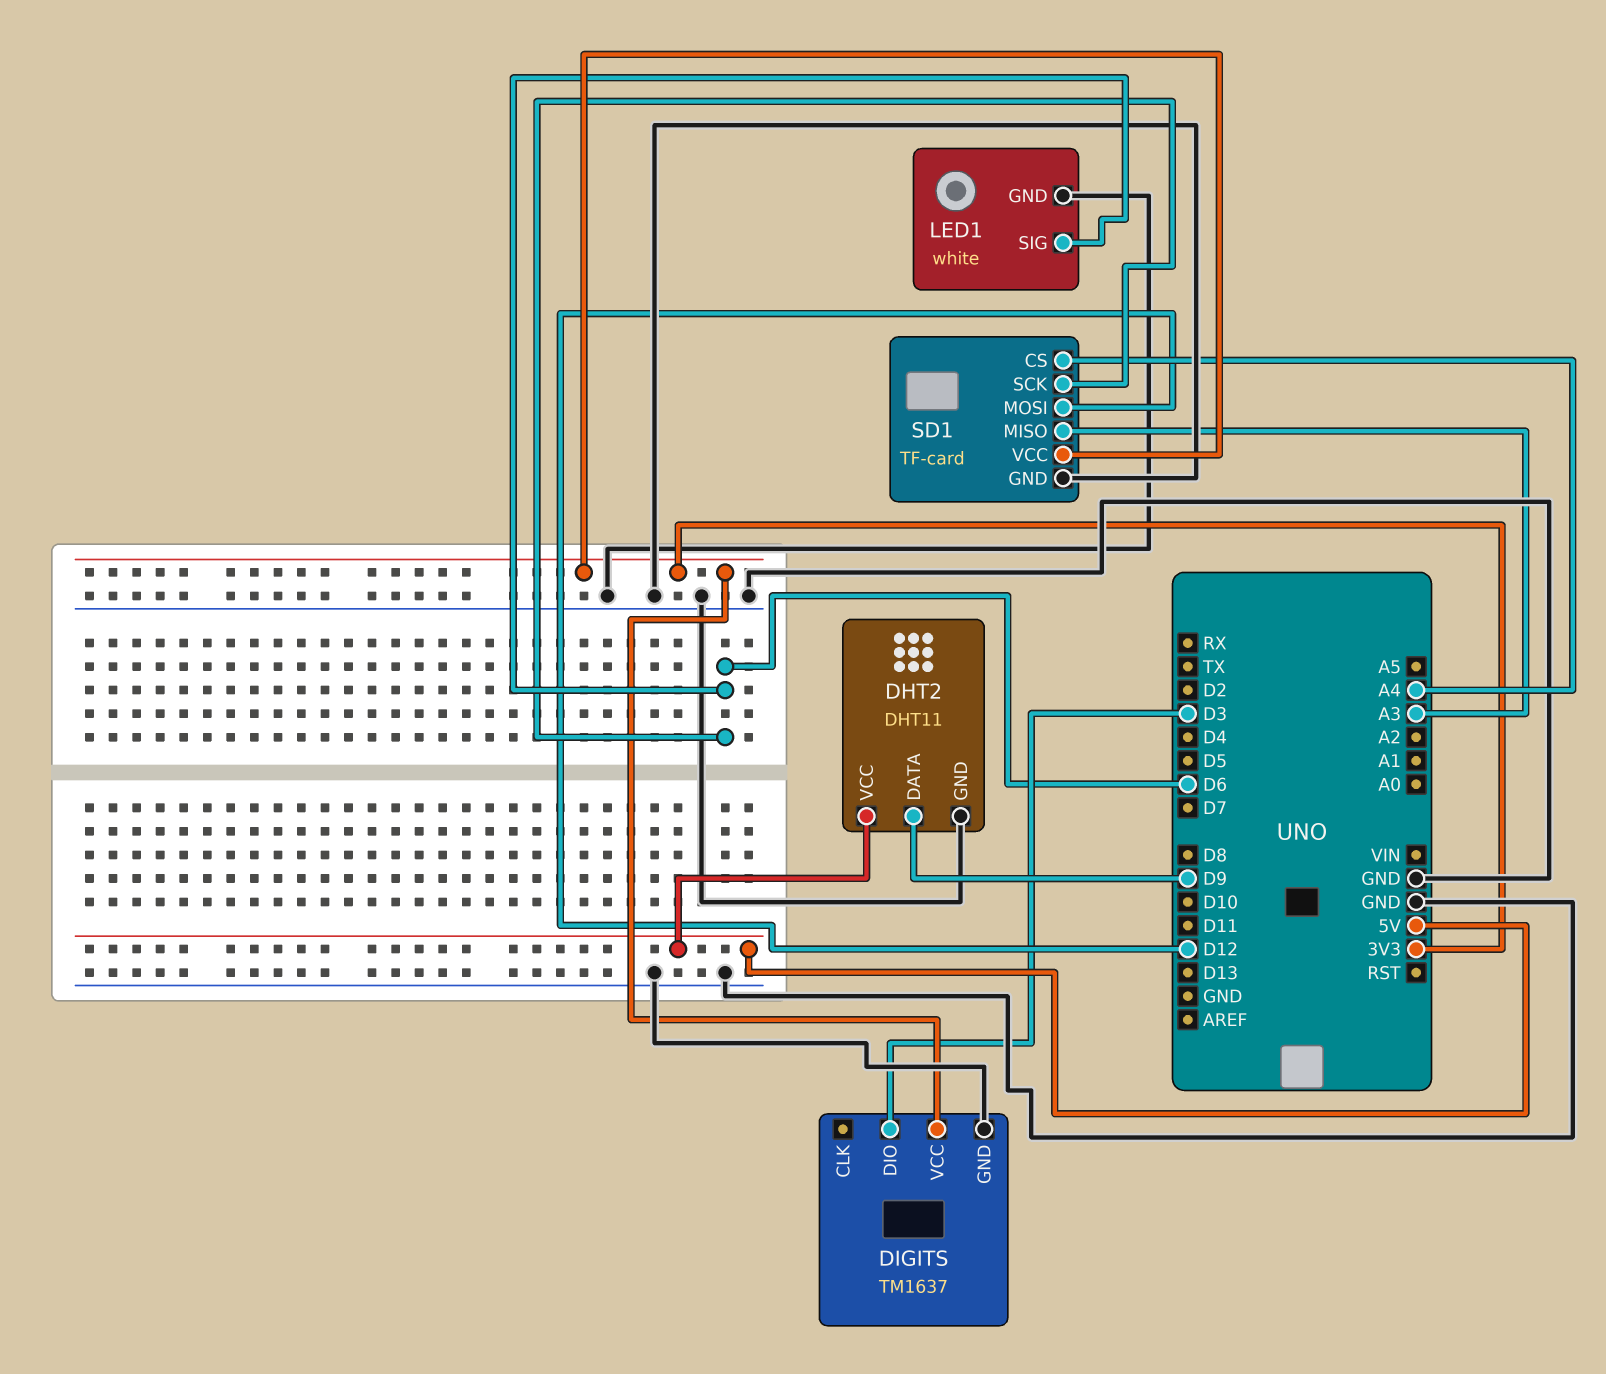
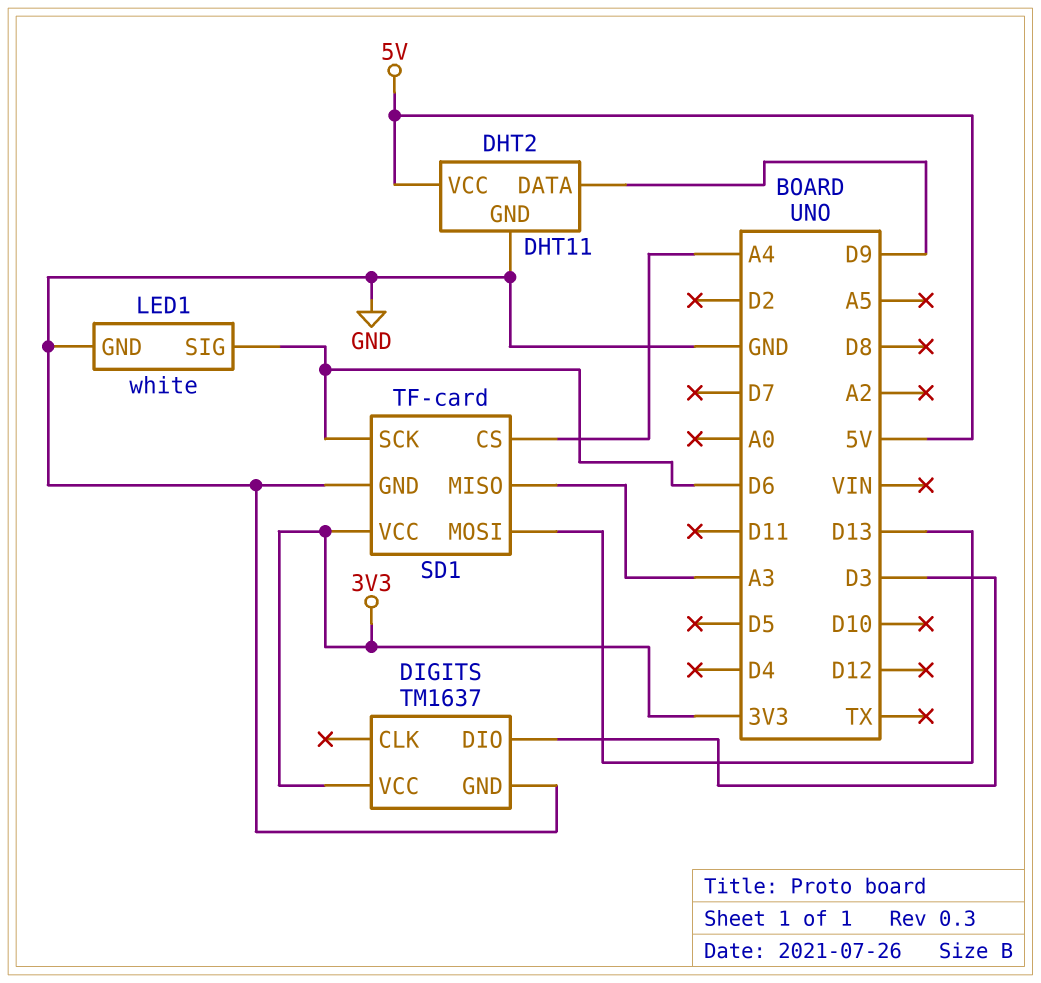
SD1 pin MOSI: D12 -> D13

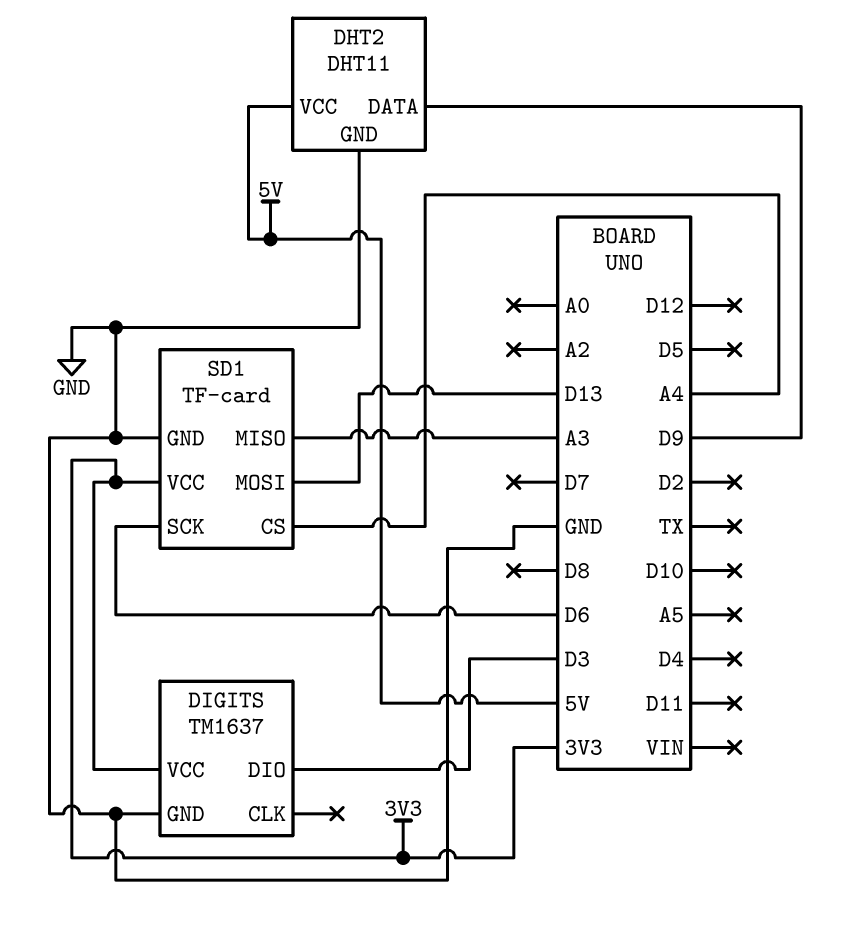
LED1: white -> none
LED1 pin GND: GND -> none
LED1 pin SIG: D6 -> none

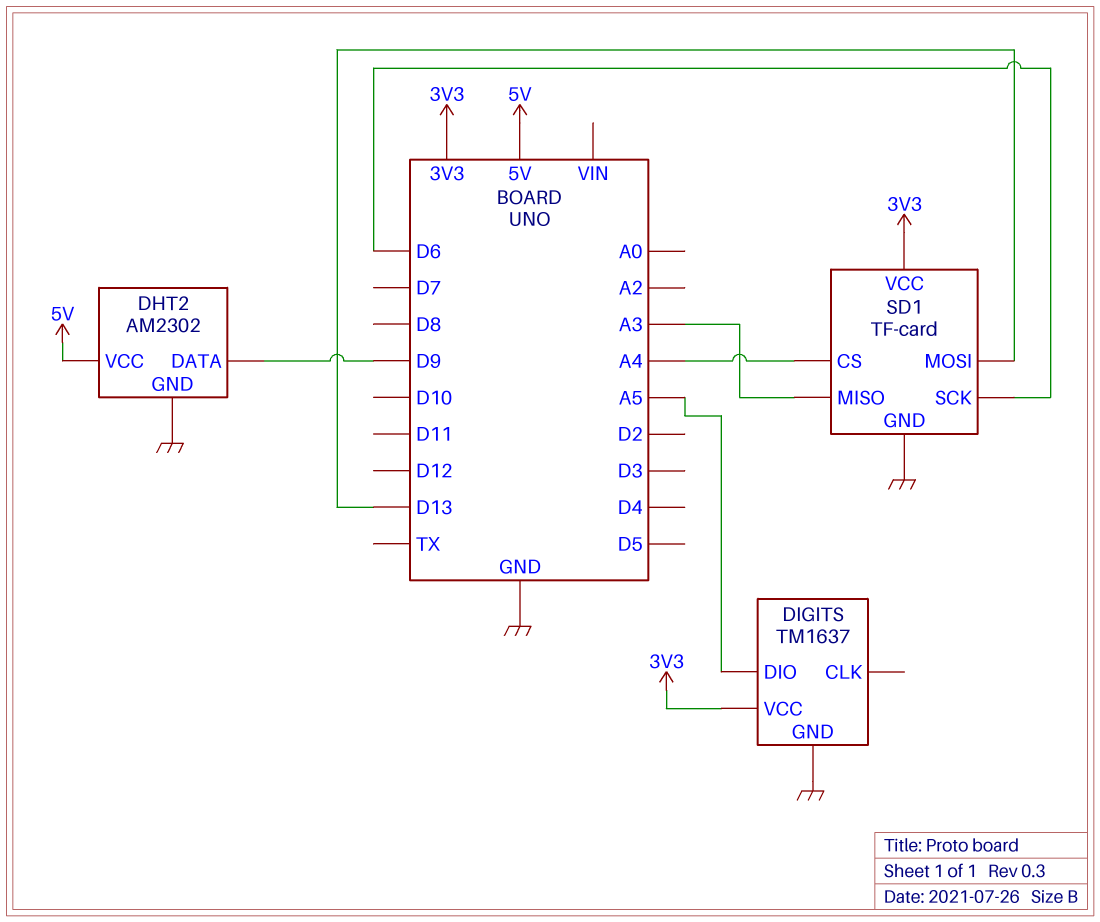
DHT2: DHT11 -> AM2302
DIGITS pin DIO: D3 -> A5

